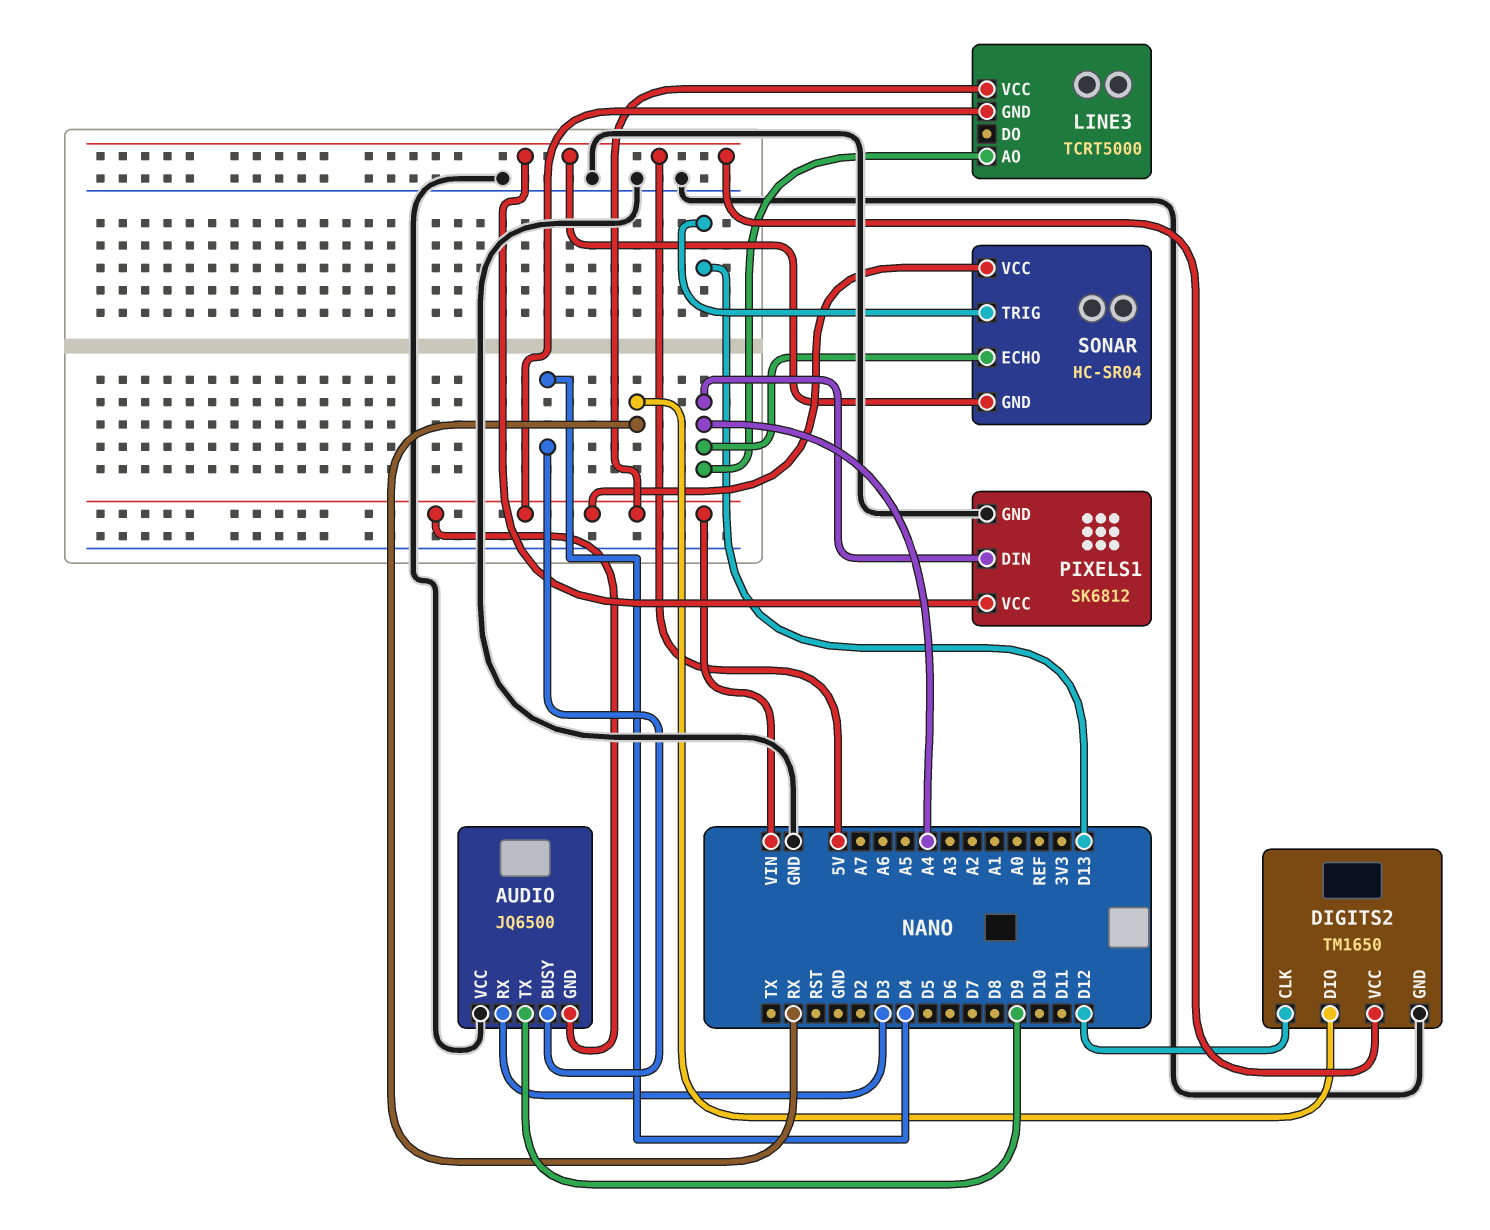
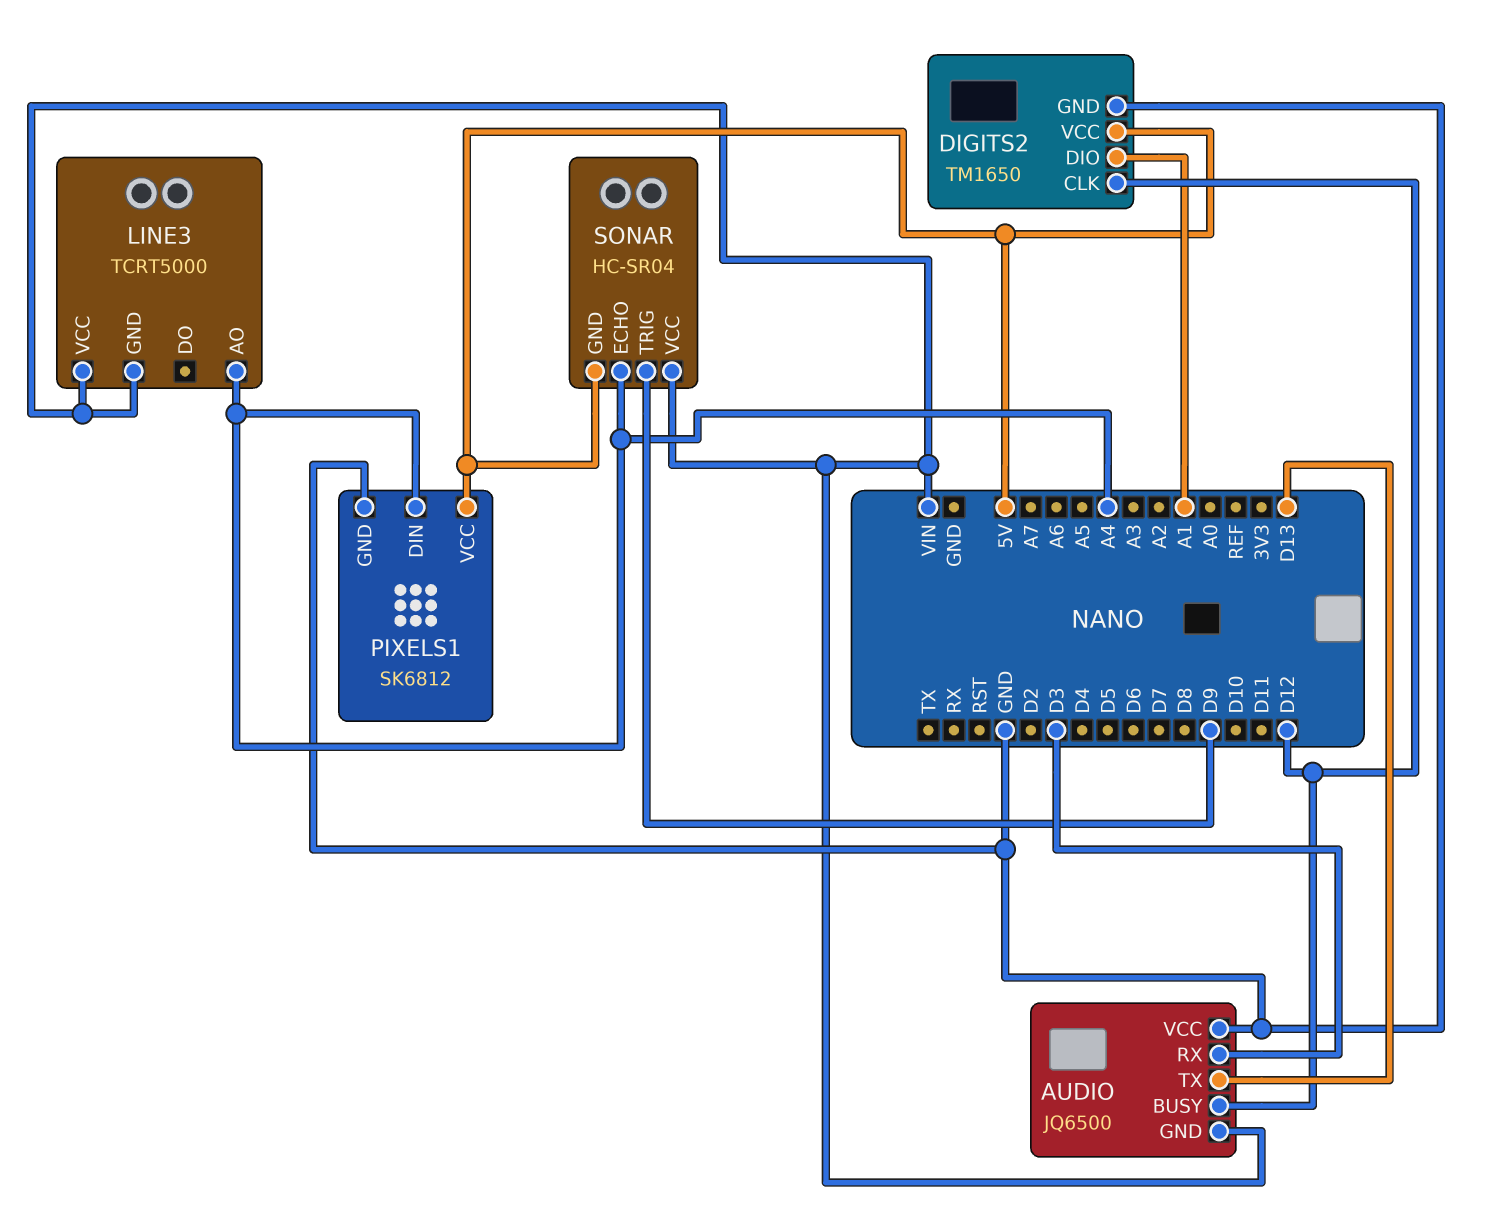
AUDIO pin BUSY: D4 -> D12
AUDIO pin TX: D9 -> D13
DIGITS2 pin DIO: RX -> A1
SONAR pin TRIG: D13 -> D9

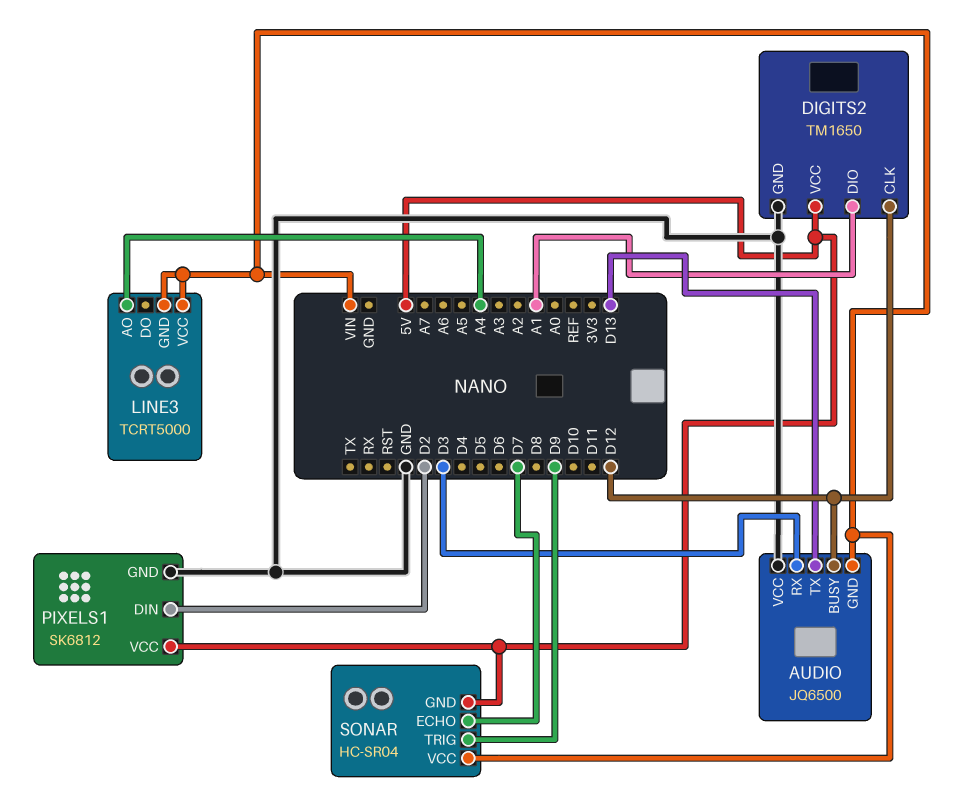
PIXELS1 pin DIN: A4 -> D2
SONAR pin ECHO: A4 -> D7

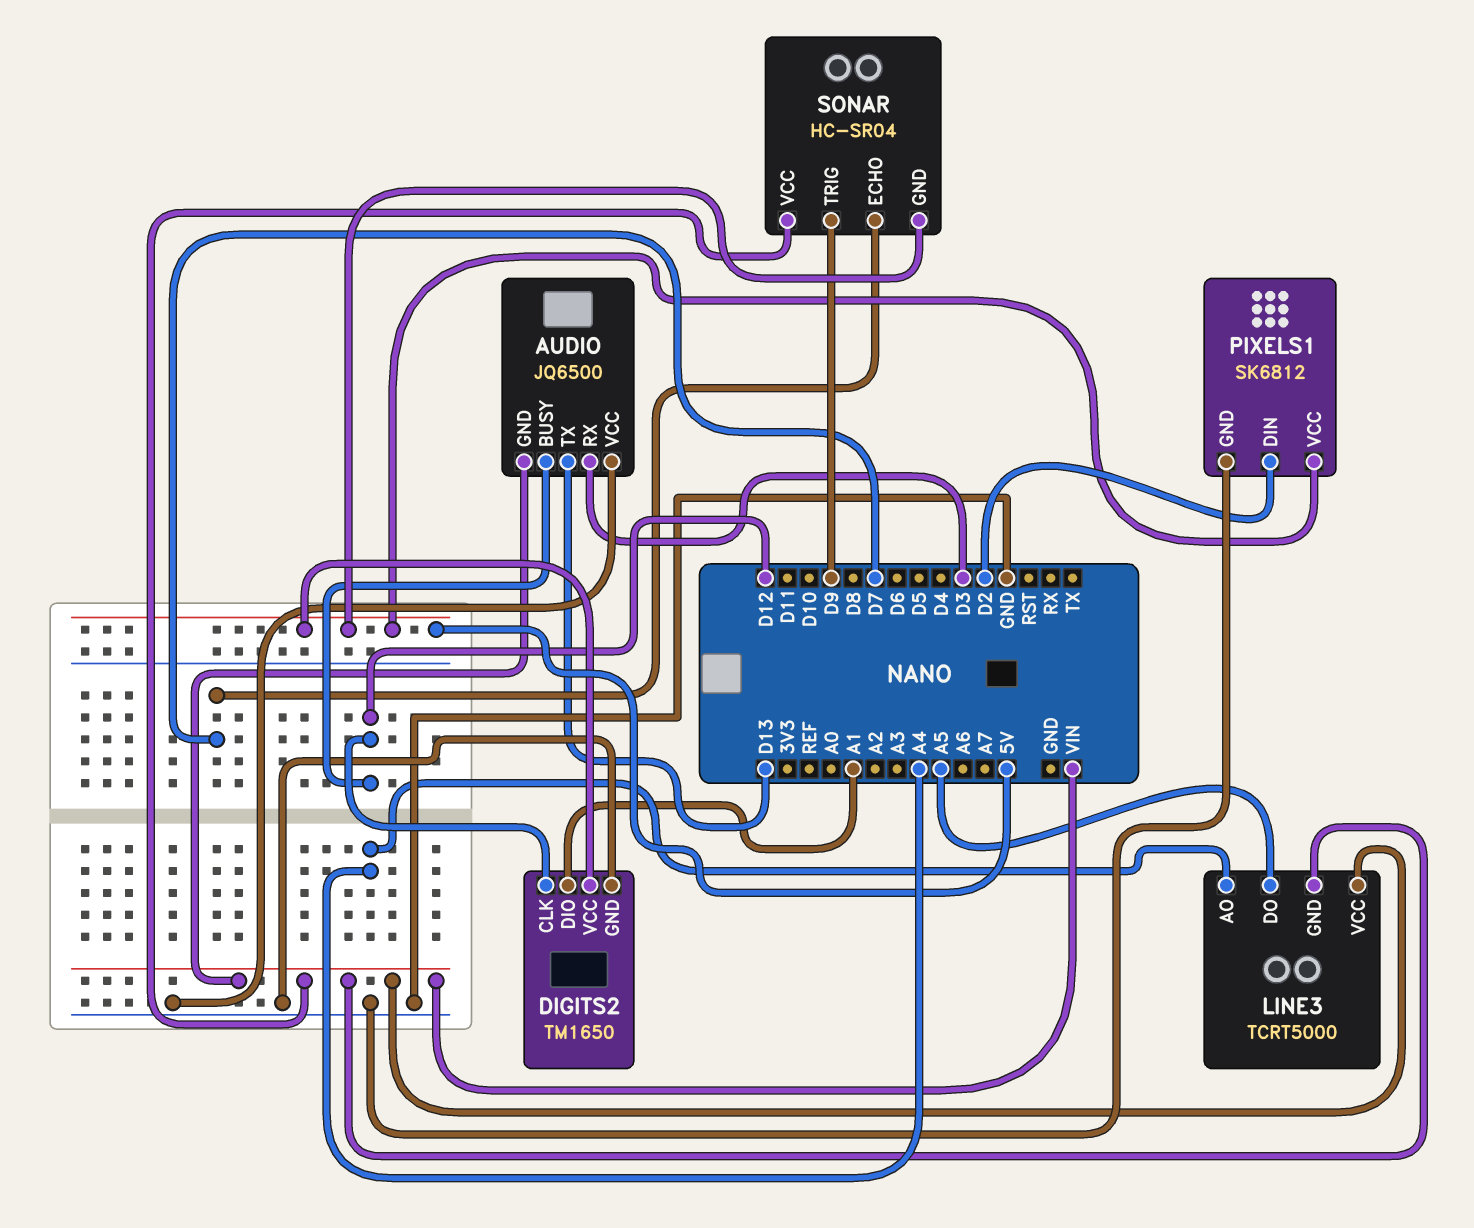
LINE3 pin DO: none -> A5

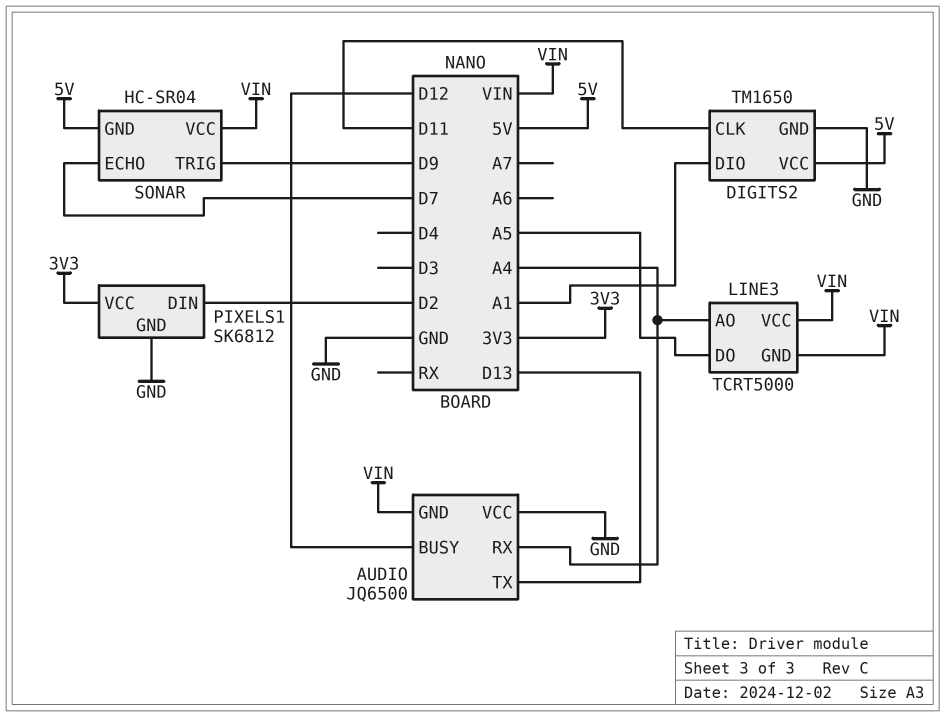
AUDIO pin RX: D3 -> A4
DIGITS2 pin CLK: D12 -> D11
PIXELS1 pin VCC: 5V -> 3V3

